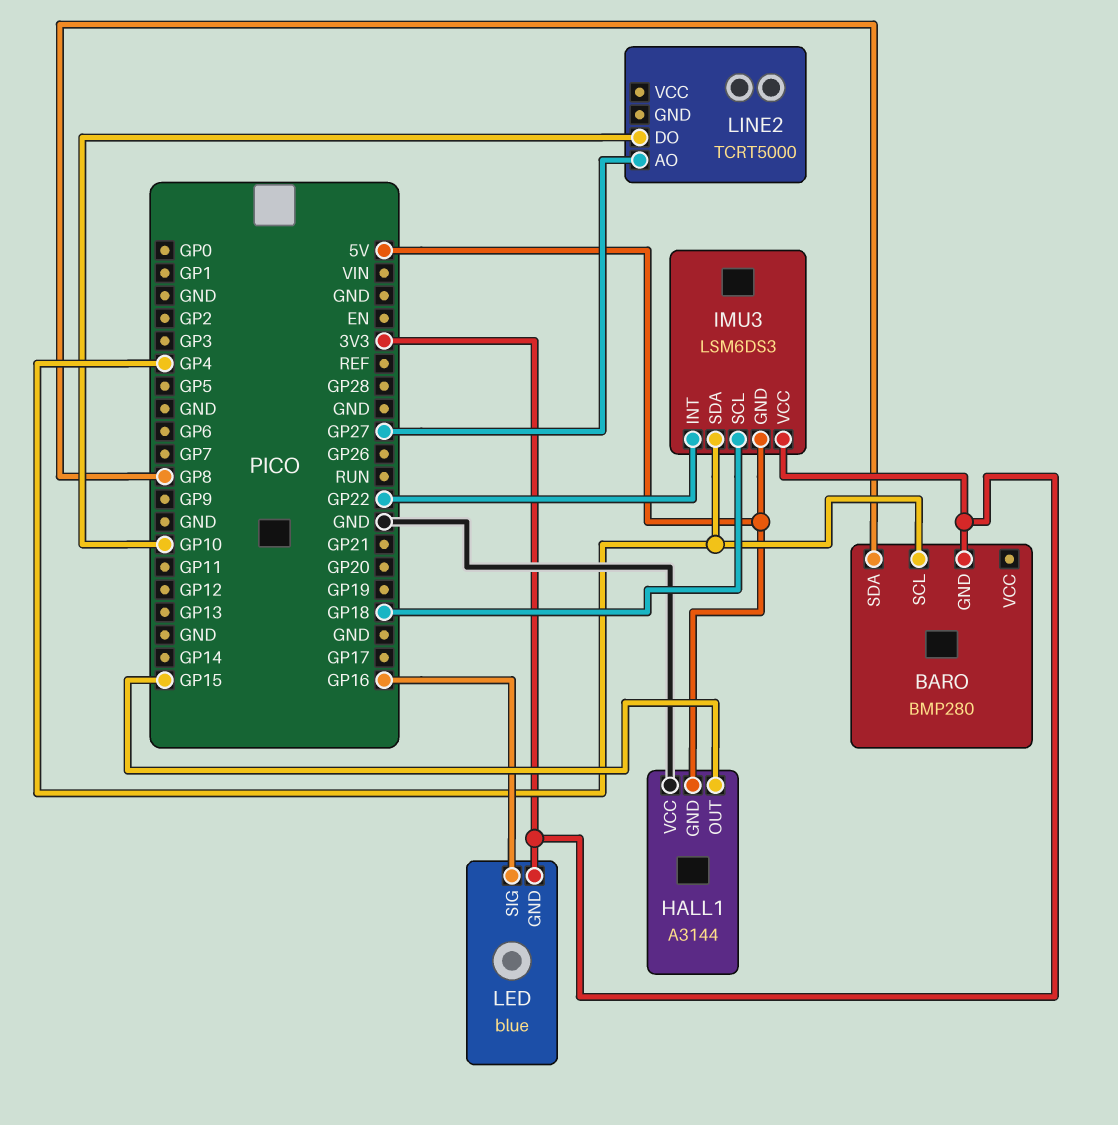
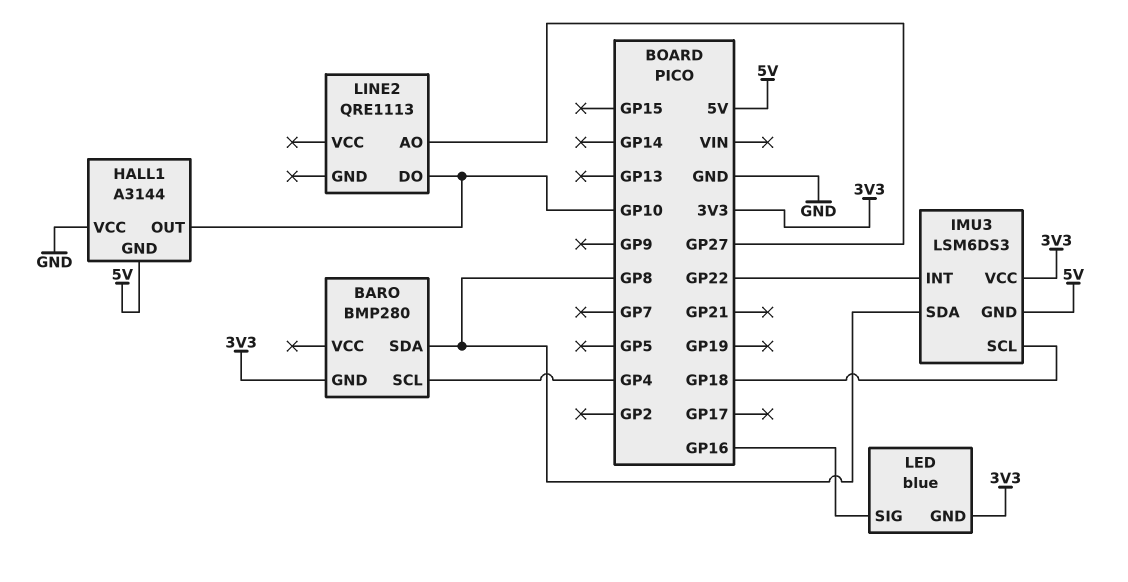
HALL1 pin OUT: GP15 -> GP10
IMU3 pin SDA: GP4 -> GP8
LINE2: TCRT5000 -> QRE1113

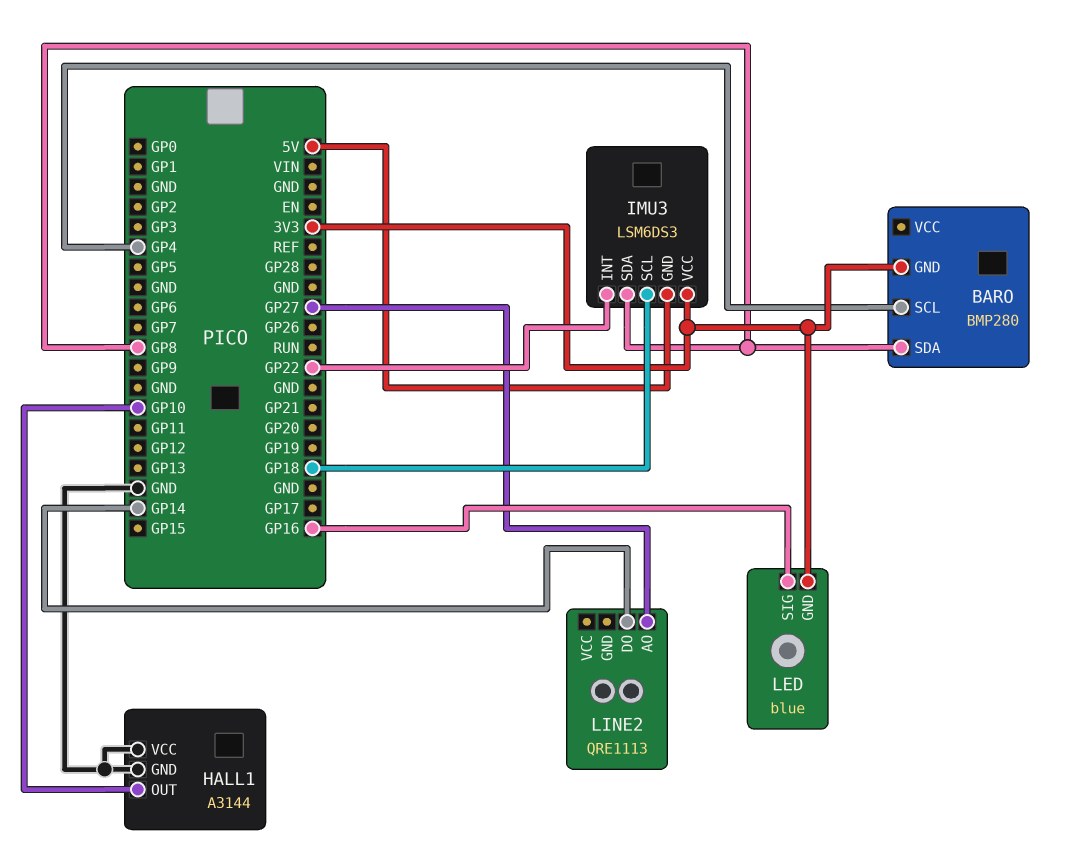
HALL1 pin GND: 5V -> GND
LINE2 pin DO: GP10 -> GP14

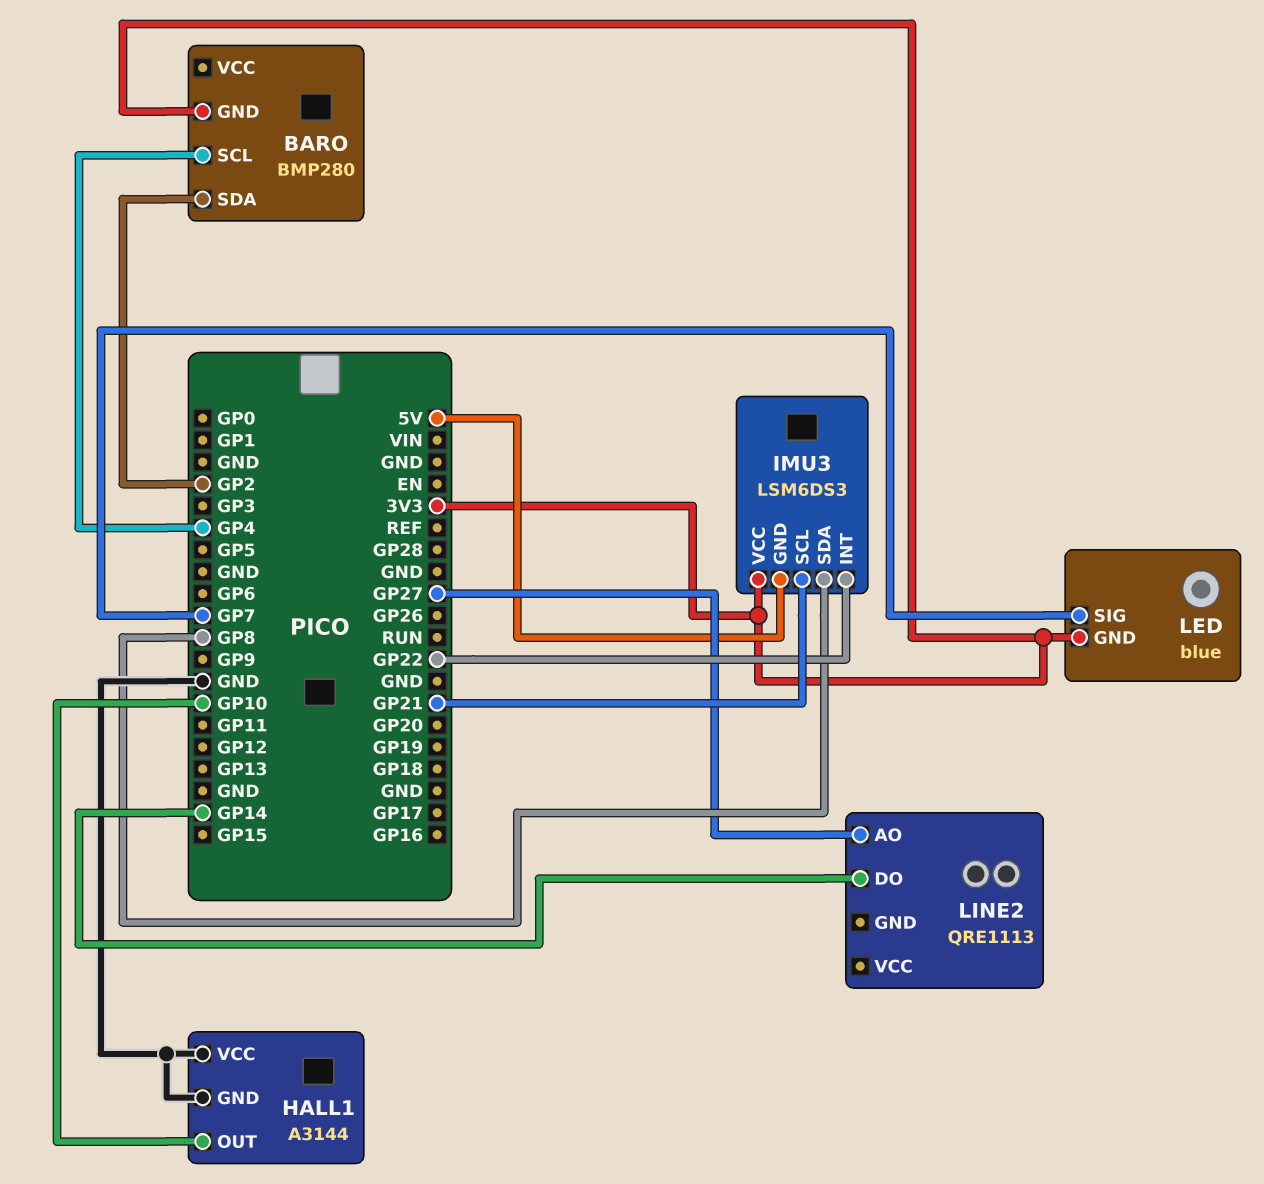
BARO pin SDA: GP8 -> GP2
IMU3 pin SCL: GP18 -> GP21
LED pin SIG: GP16 -> GP7

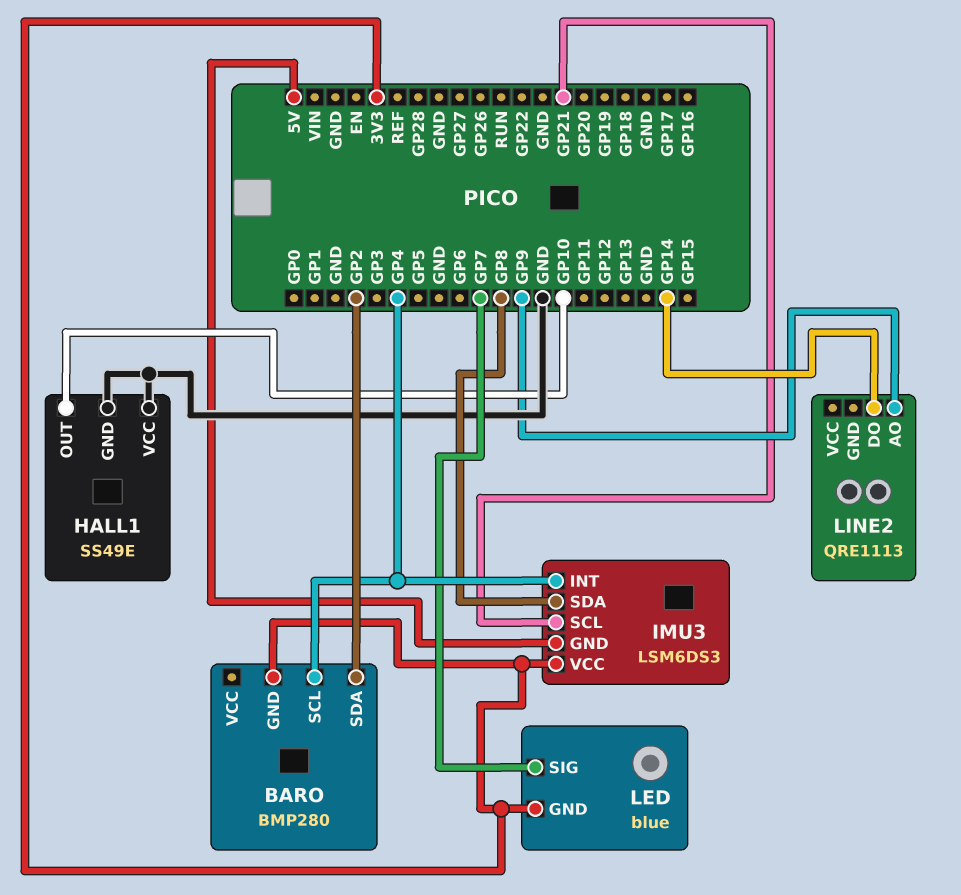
HALL1: A3144 -> SS49E
IMU3 pin INT: GP22 -> GP4
LINE2 pin AO: GP27 -> GP9

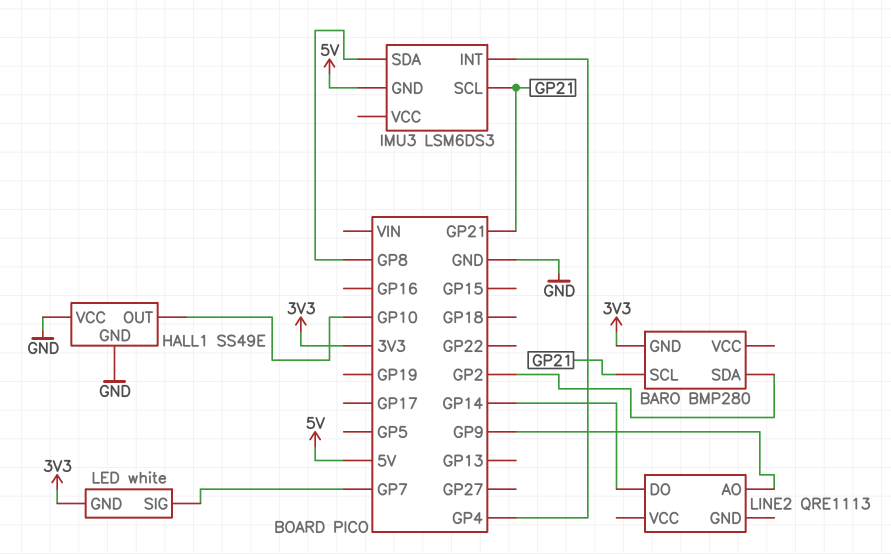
BARO pin SCL: GP4 -> GP21
IMU3 pin VCC: 3V3 -> none
LED: blue -> white

